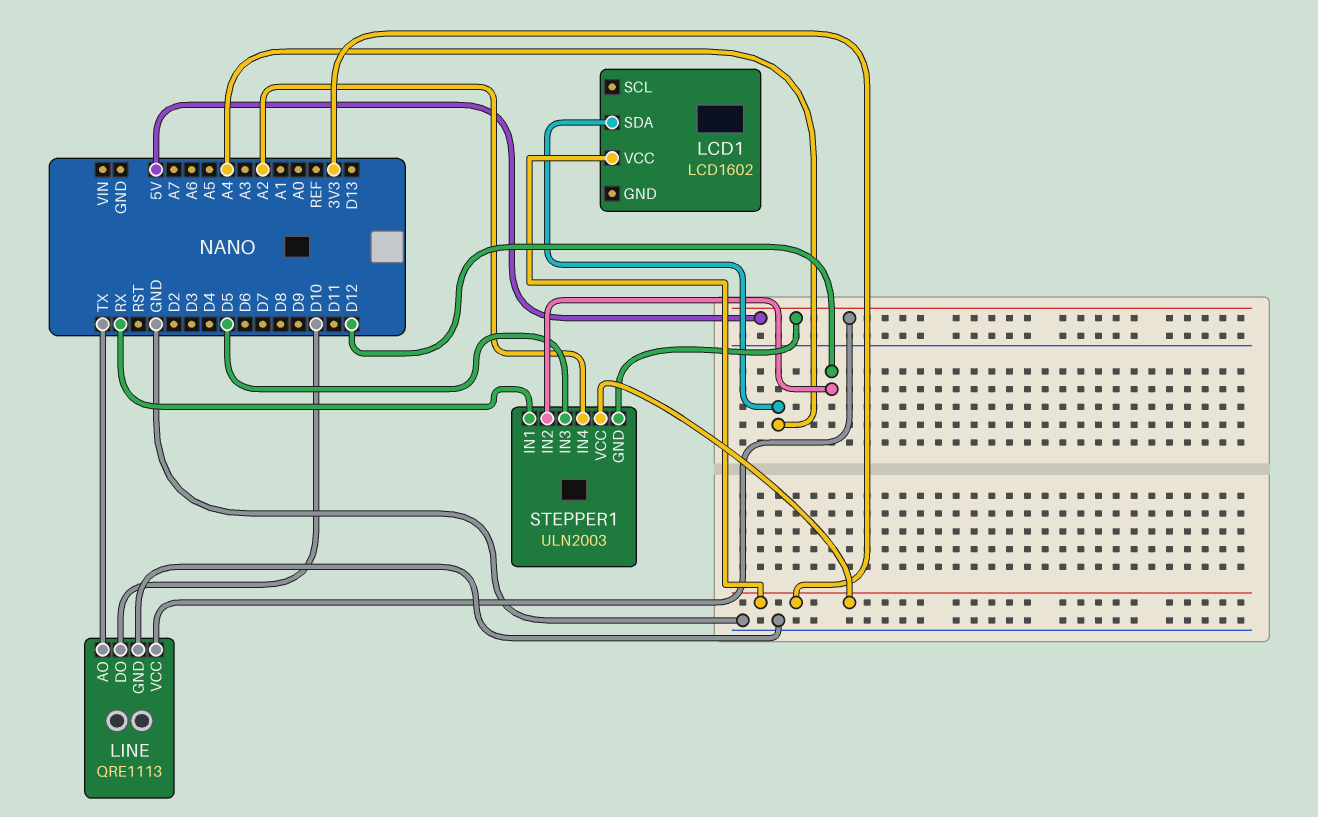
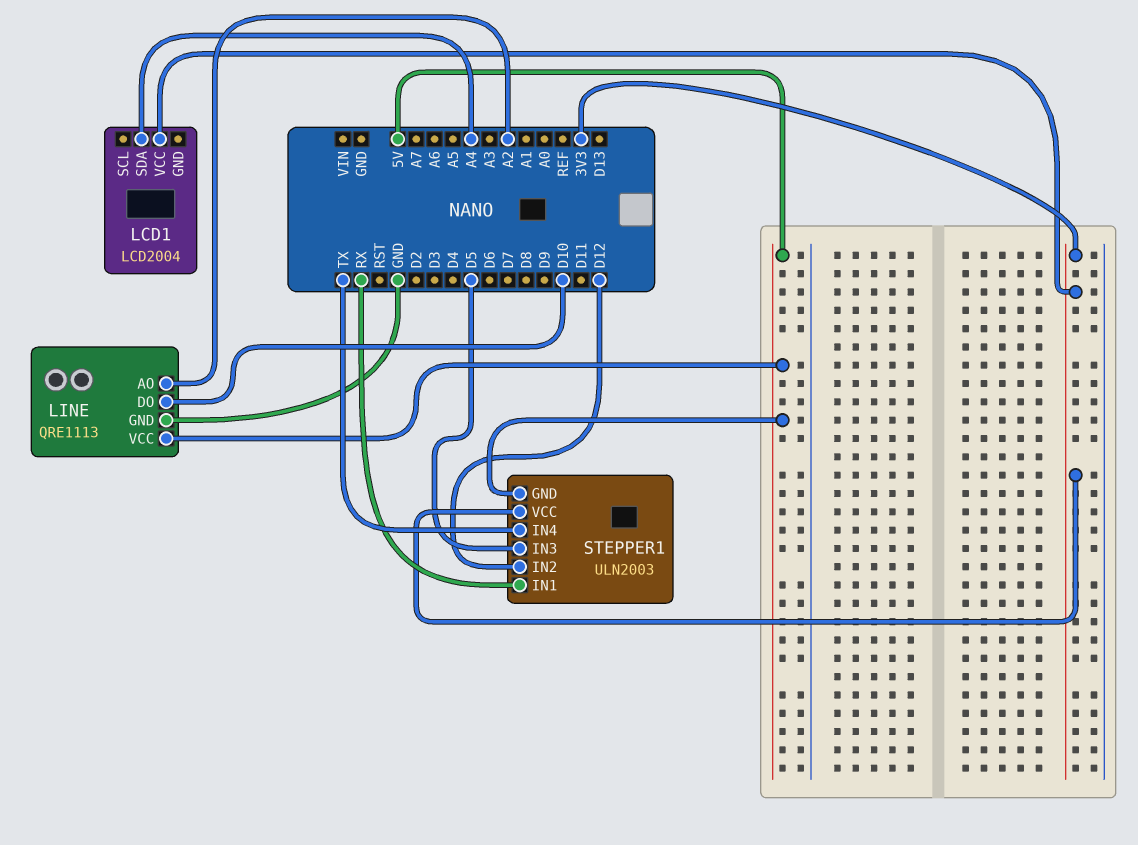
LCD1: LCD1602 -> LCD2004
LINE pin AO: TX -> A2
STEPPER1 pin IN4: A2 -> TX

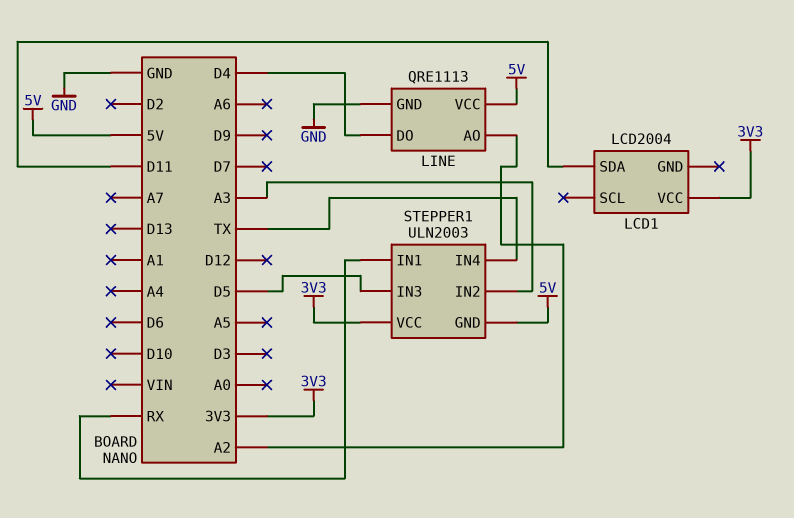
LCD1 pin SDA: A4 -> D11
LINE pin DO: D10 -> D4
STEPPER1 pin IN2: D12 -> A3

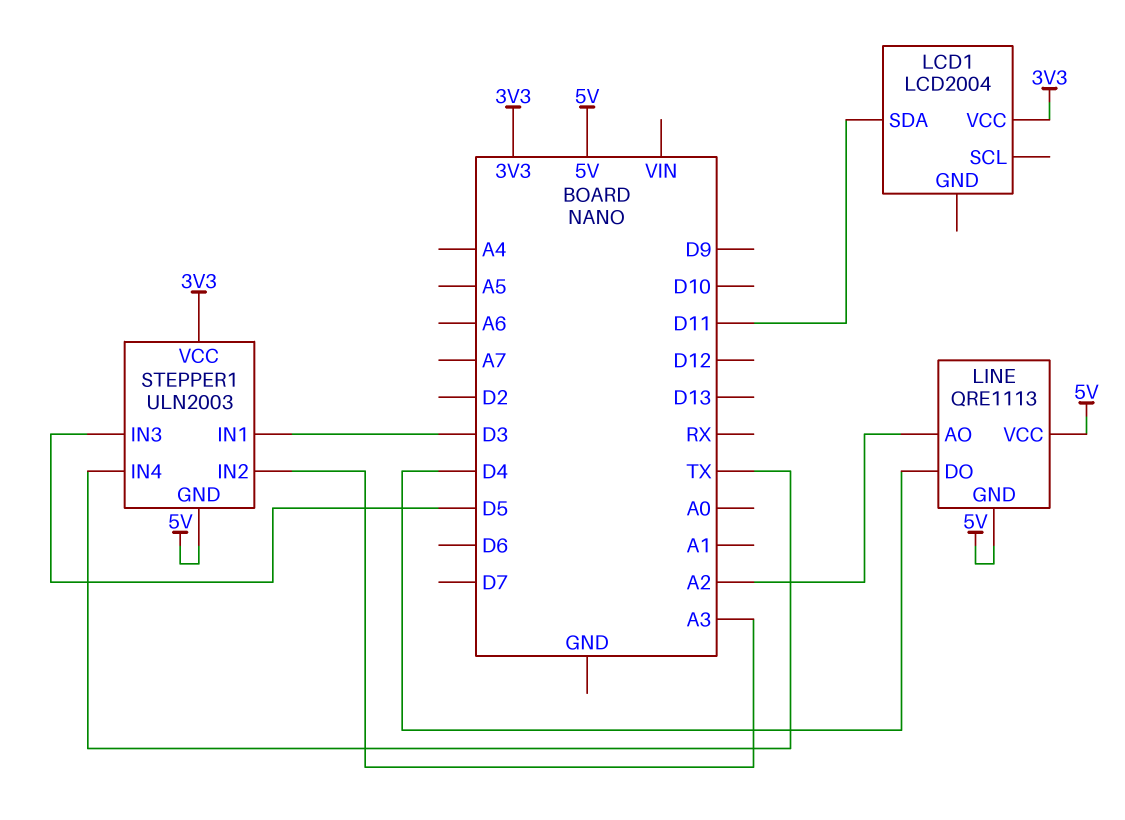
LINE pin GND: GND -> 5V
STEPPER1 pin IN1: RX -> D3

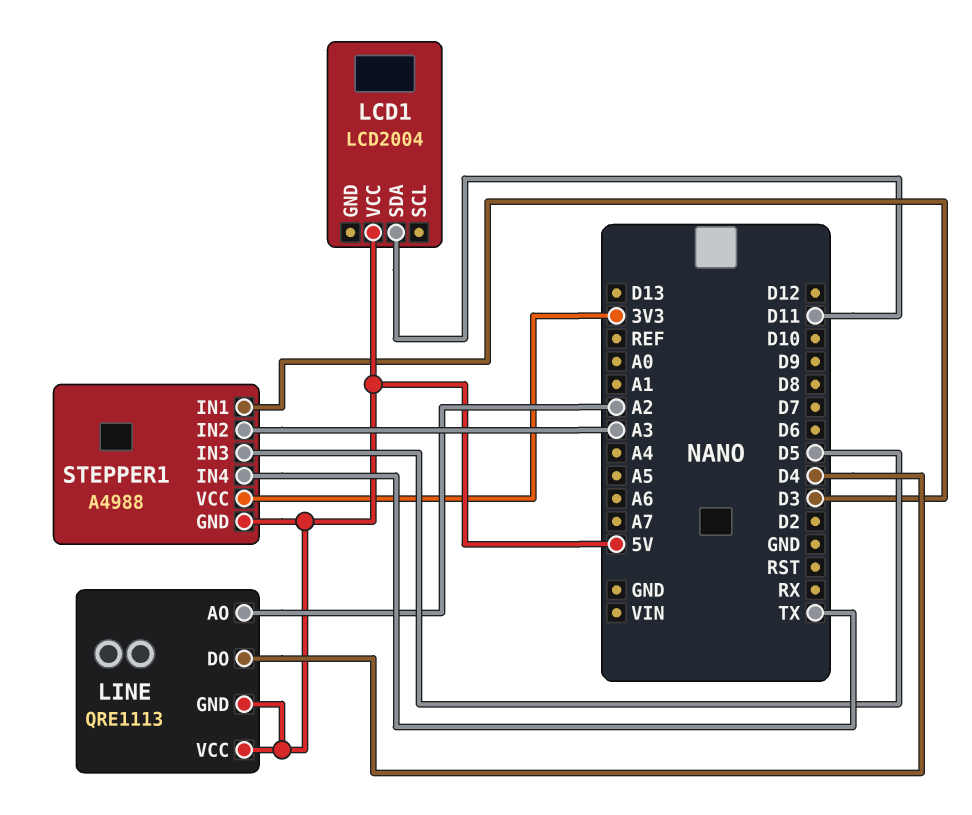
LCD1 pin VCC: 3V3 -> 5V
STEPPER1: ULN2003 -> A4988

